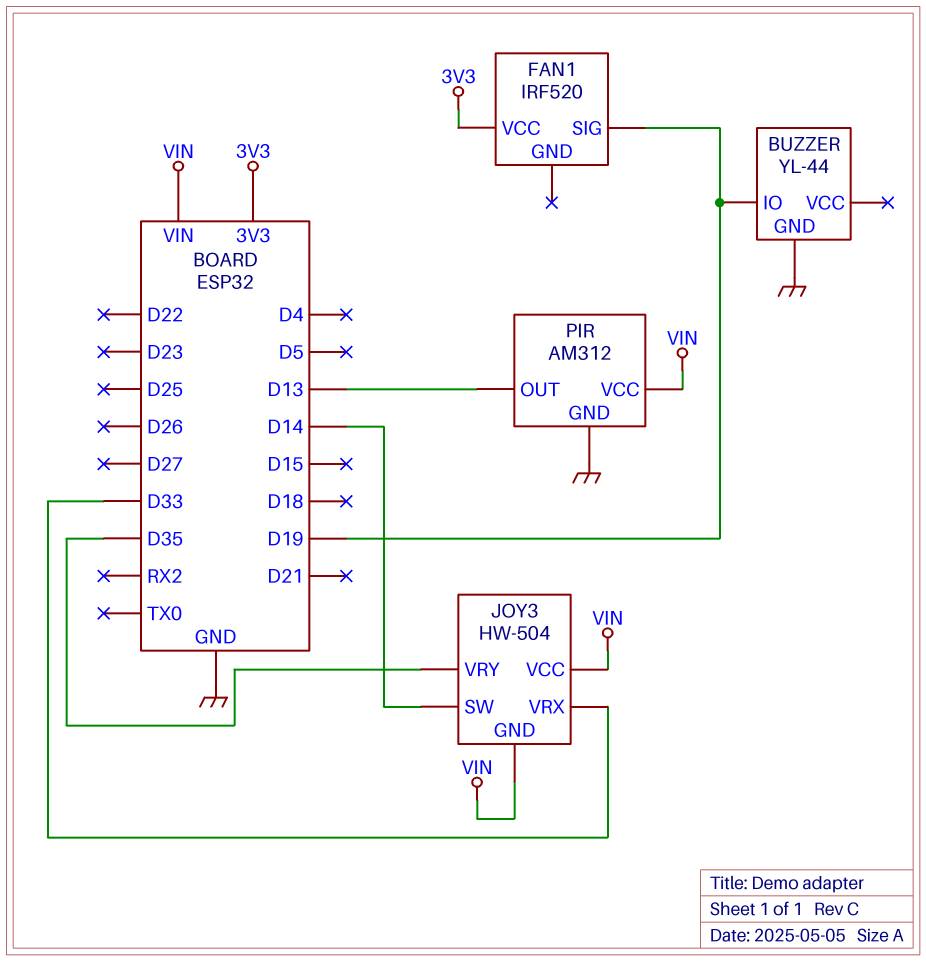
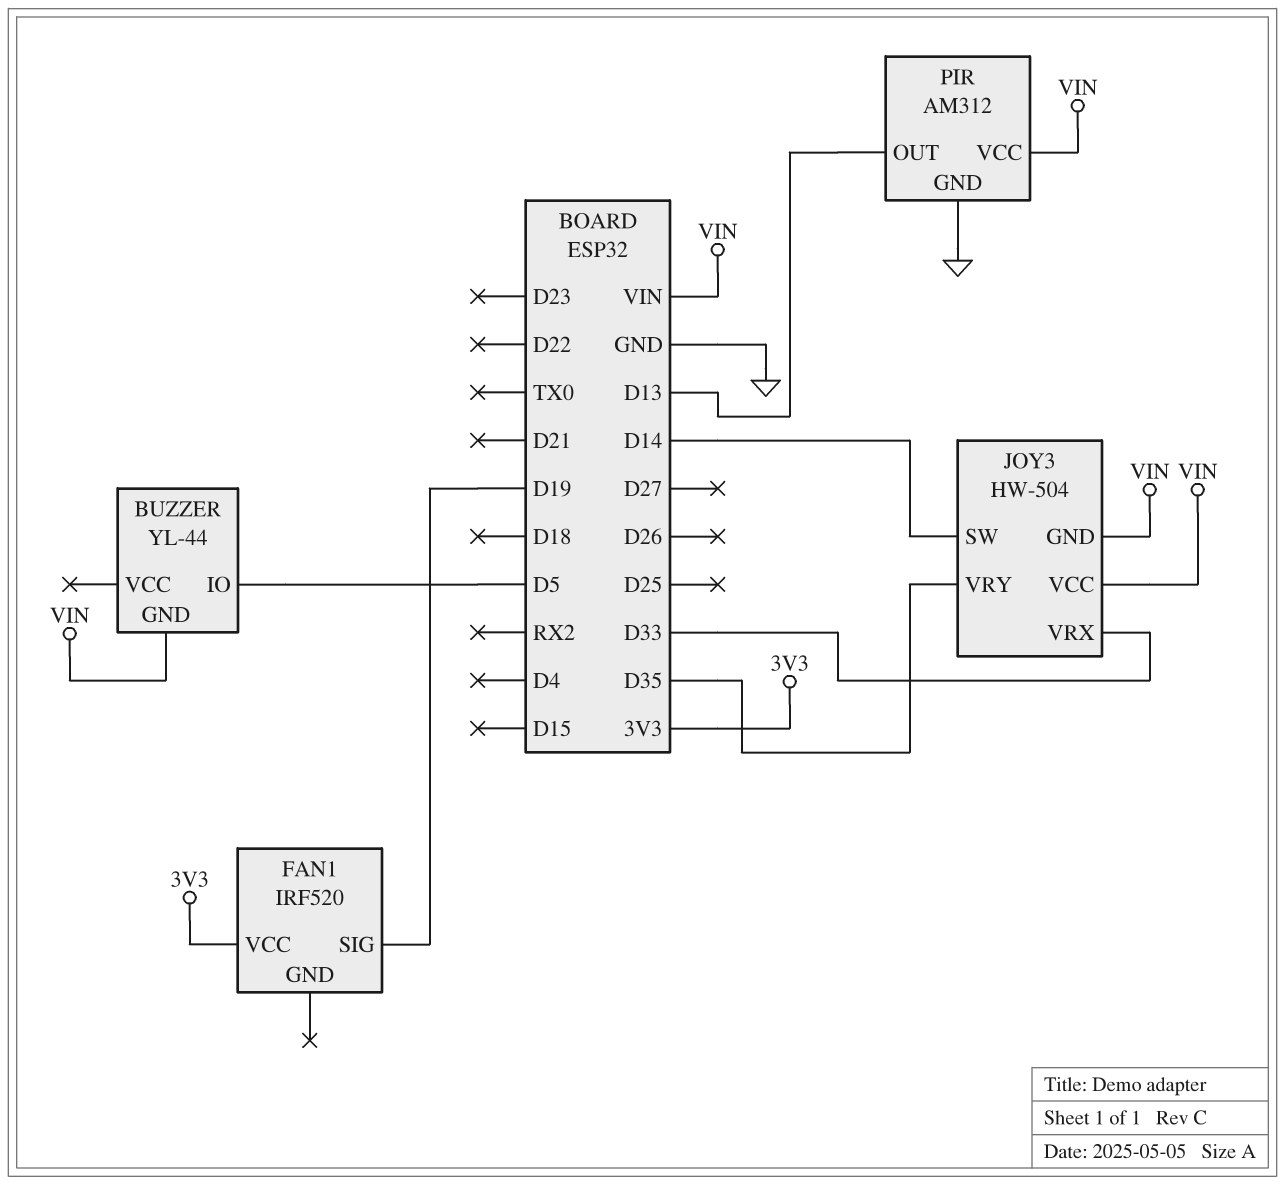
BUZZER pin GND: GND -> VIN
BUZZER pin IO: D19 -> D5

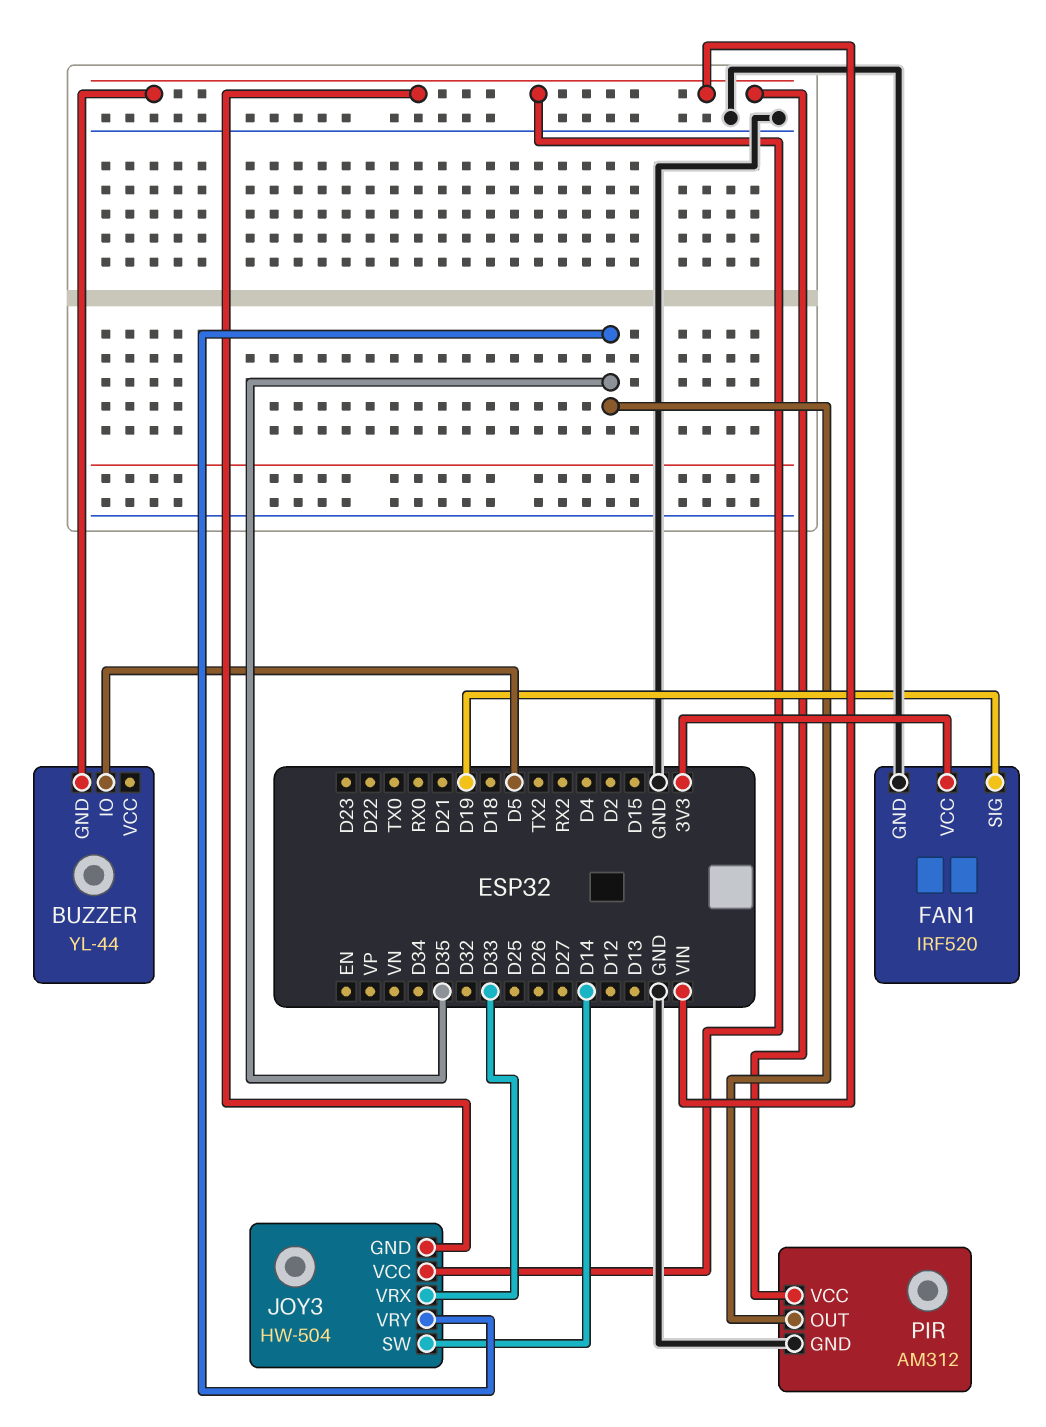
FAN1 pin GND: none -> GND
PIR pin OUT: D13 -> D35

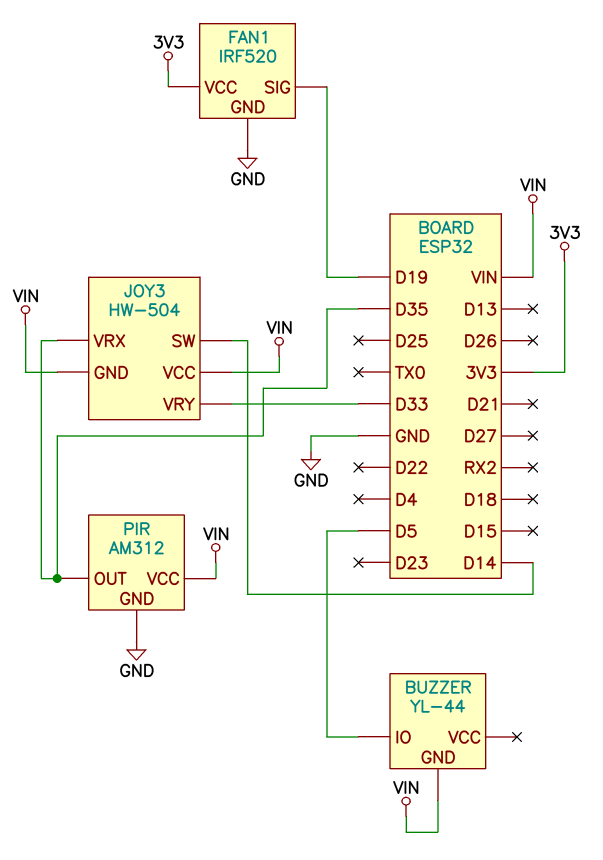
JOY3 pin VRX: D33 -> D35
JOY3 pin VRY: D35 -> D33

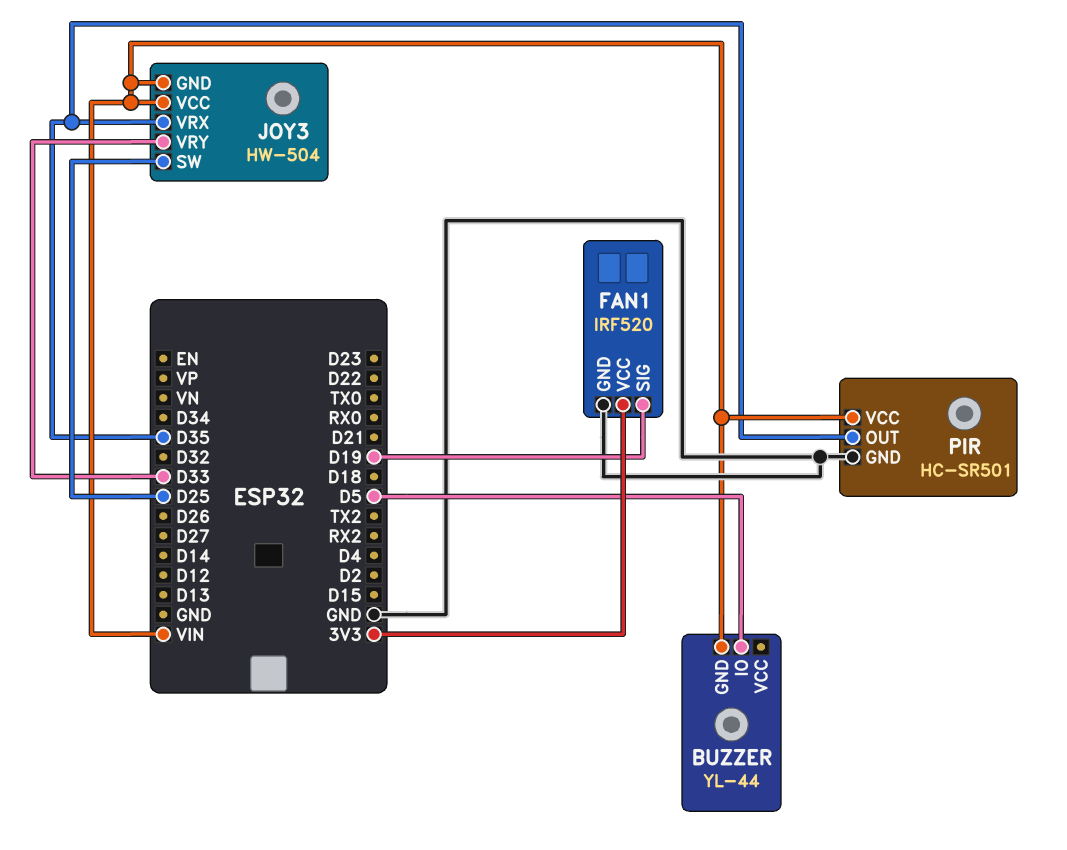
JOY3 pin SW: D14 -> D25
PIR: AM312 -> HC-SR501

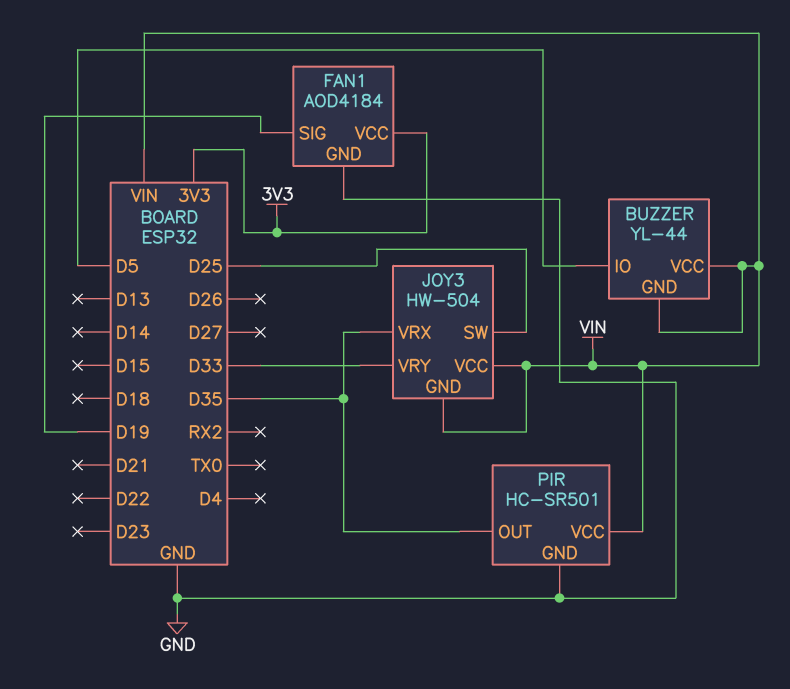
BUZZER pin VCC: none -> VIN
FAN1: IRF520 -> AOD4184

